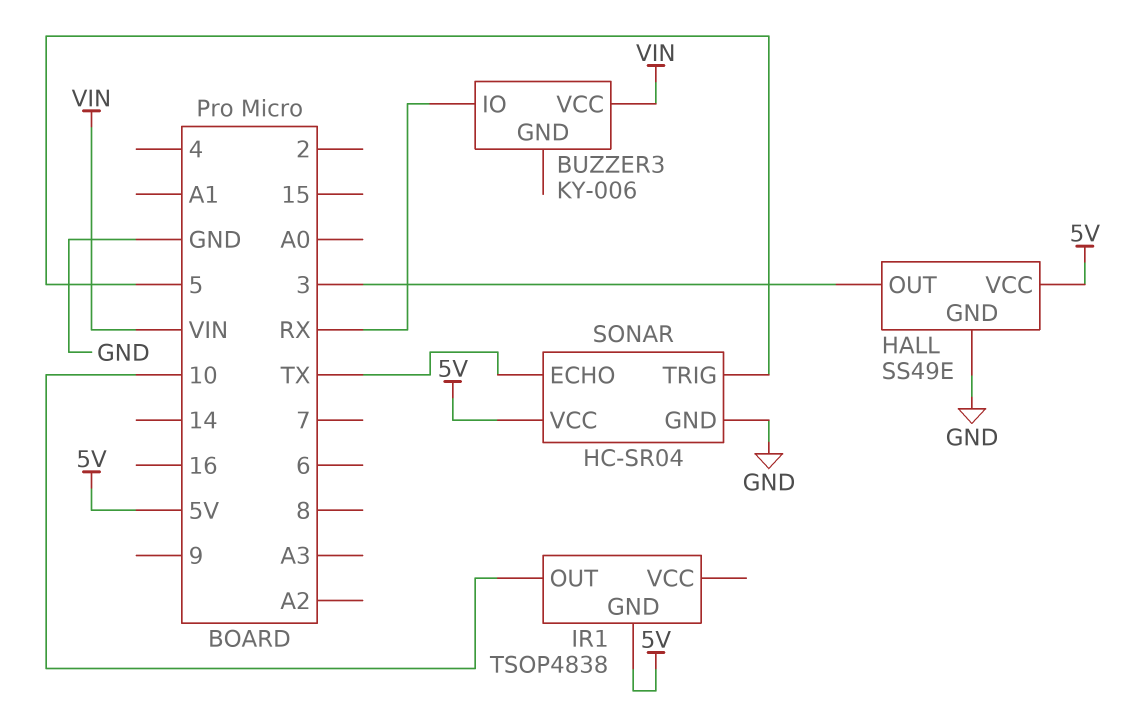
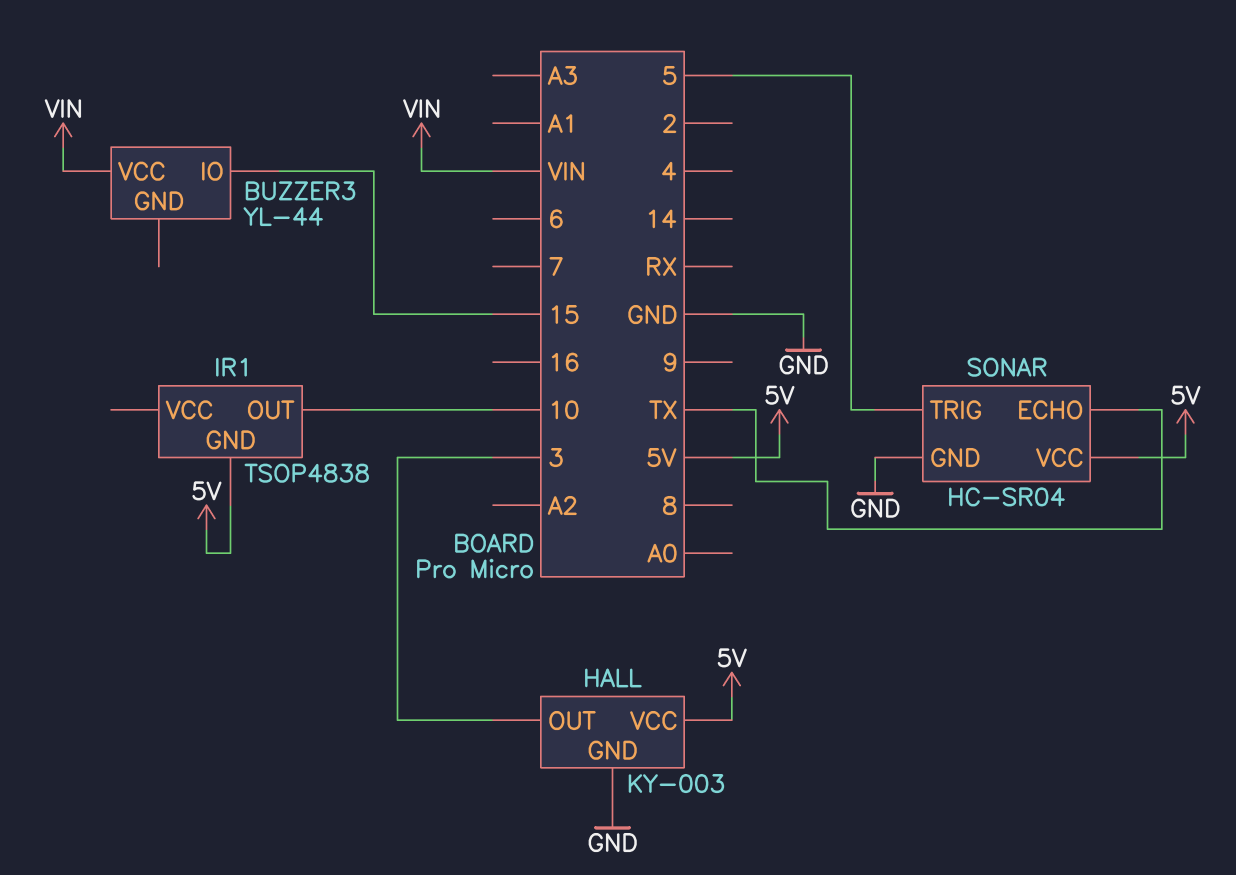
BUZZER3: KY-006 -> YL-44
BUZZER3 pin IO: RX -> 15
HALL: SS49E -> KY-003

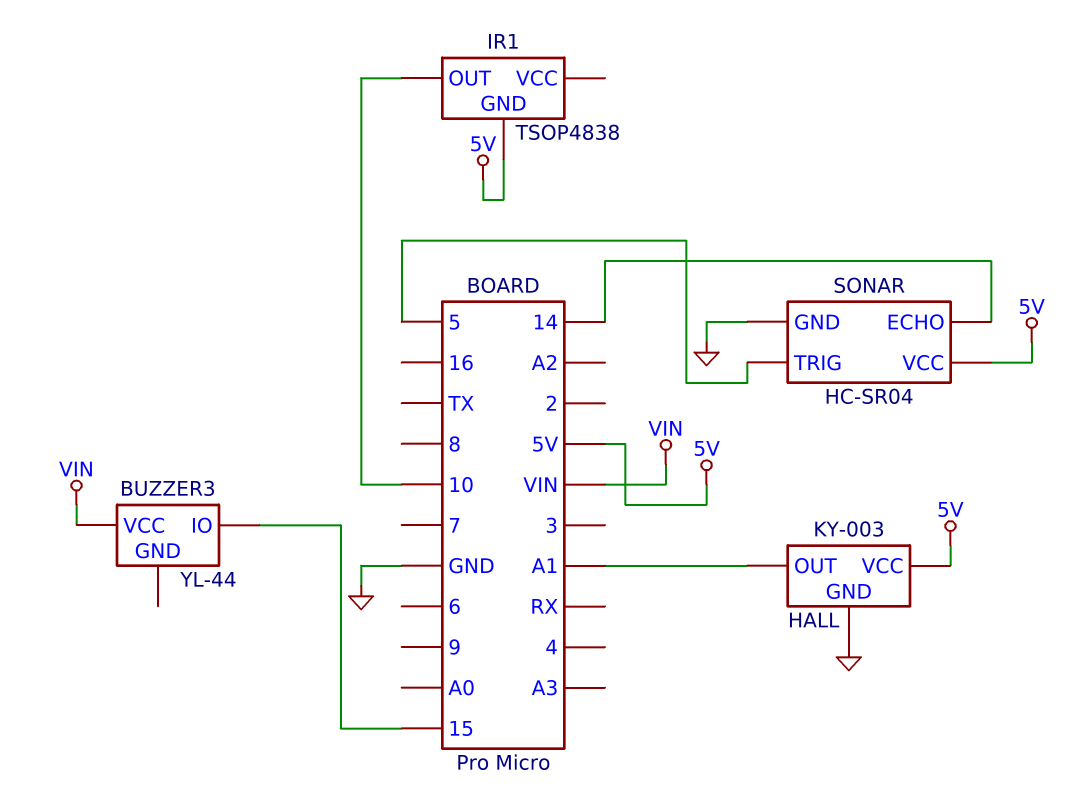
HALL pin OUT: 3 -> A1
SONAR pin ECHO: TX -> 14

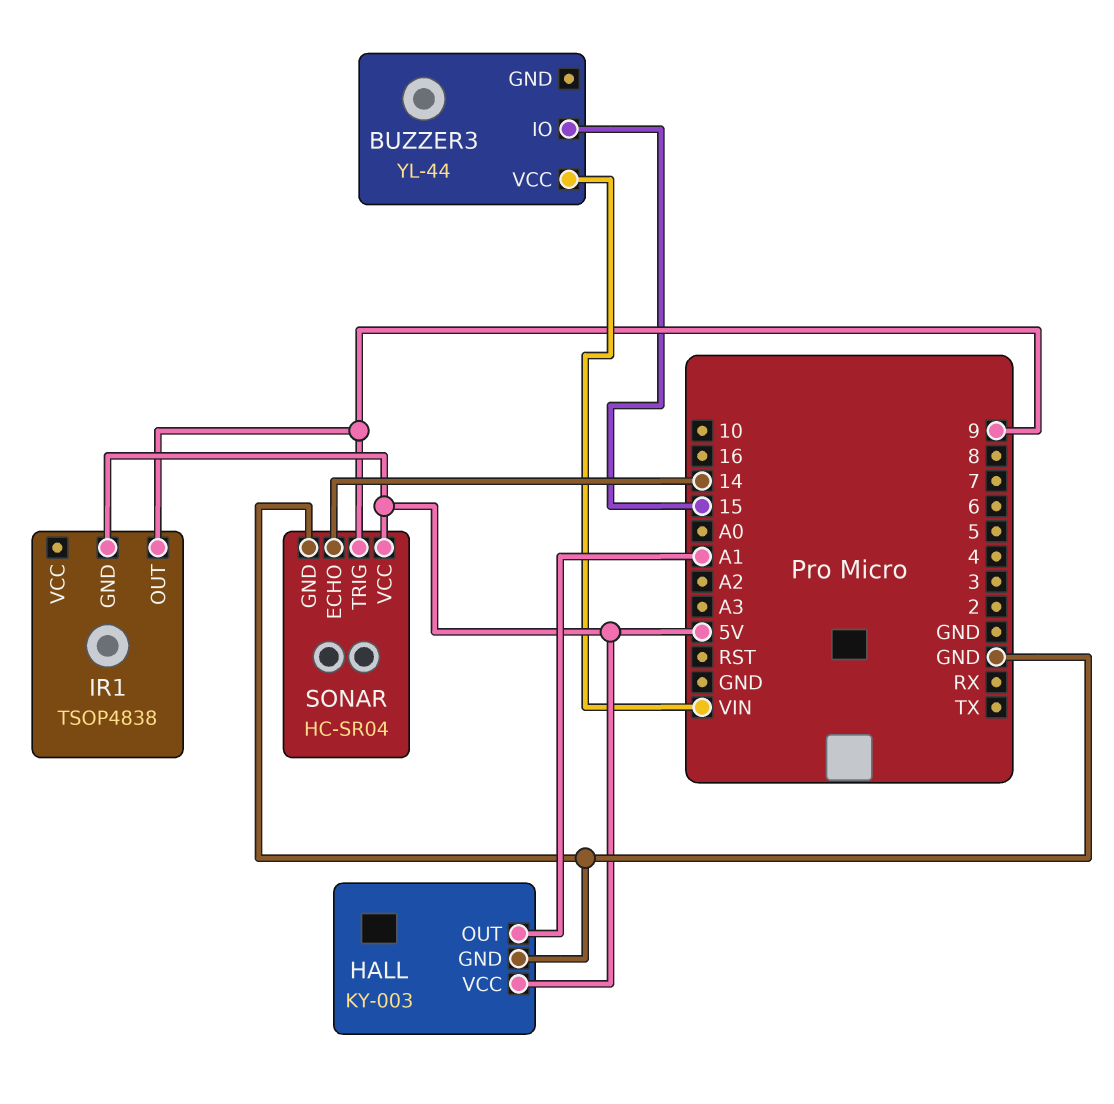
IR1 pin OUT: 10 -> 9
SONAR pin TRIG: 5 -> 9

